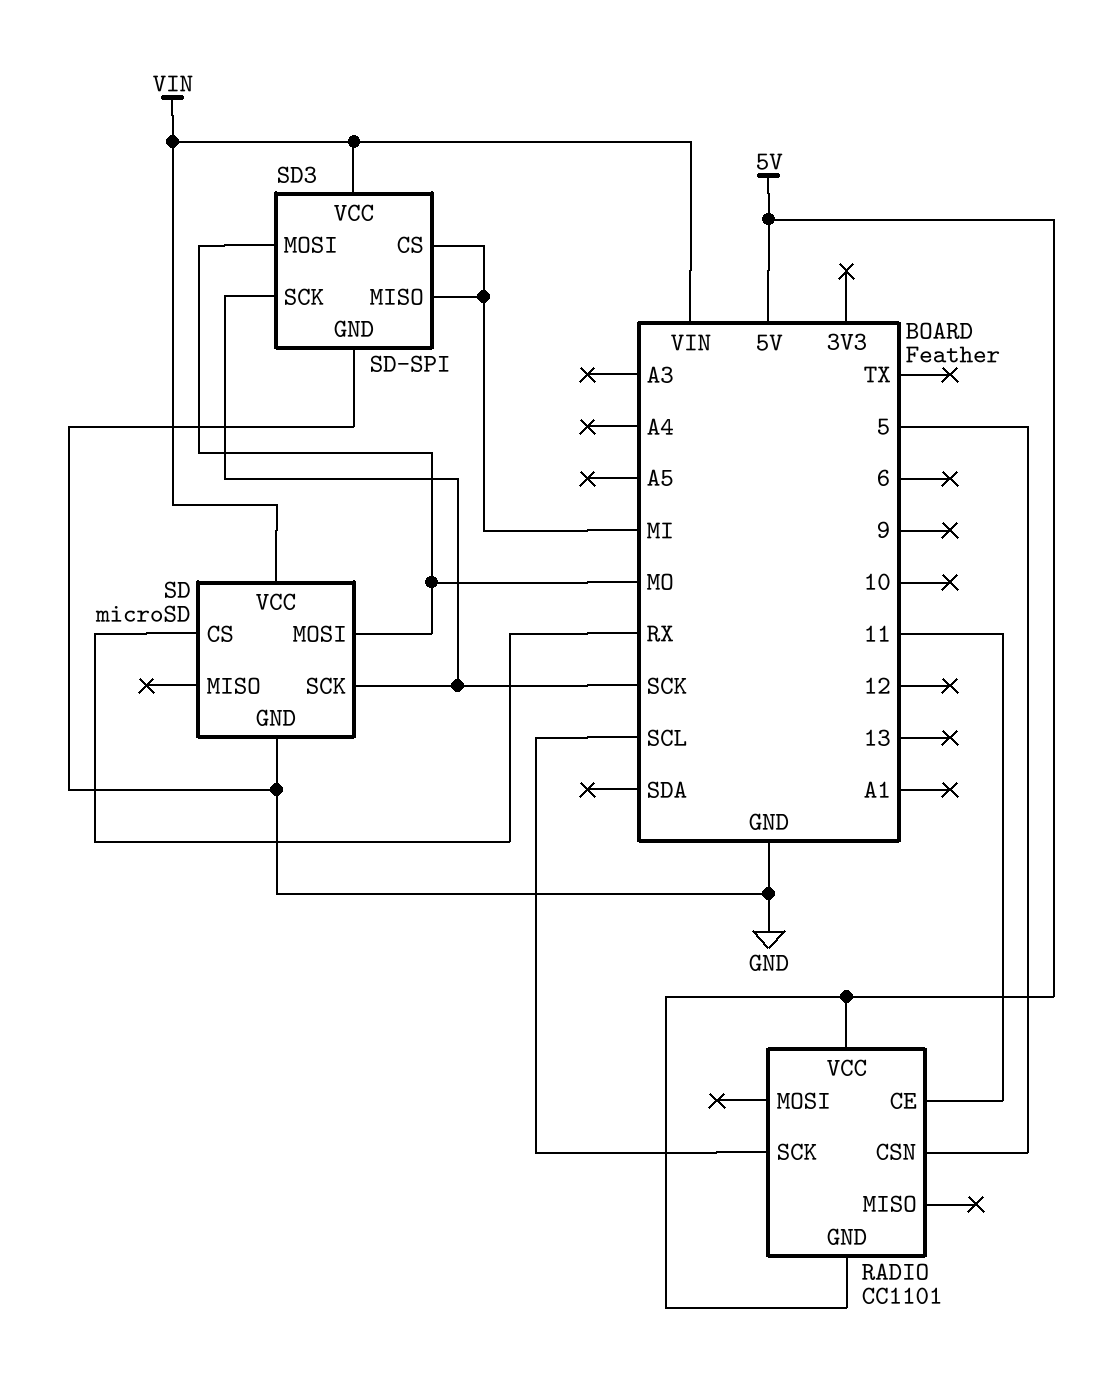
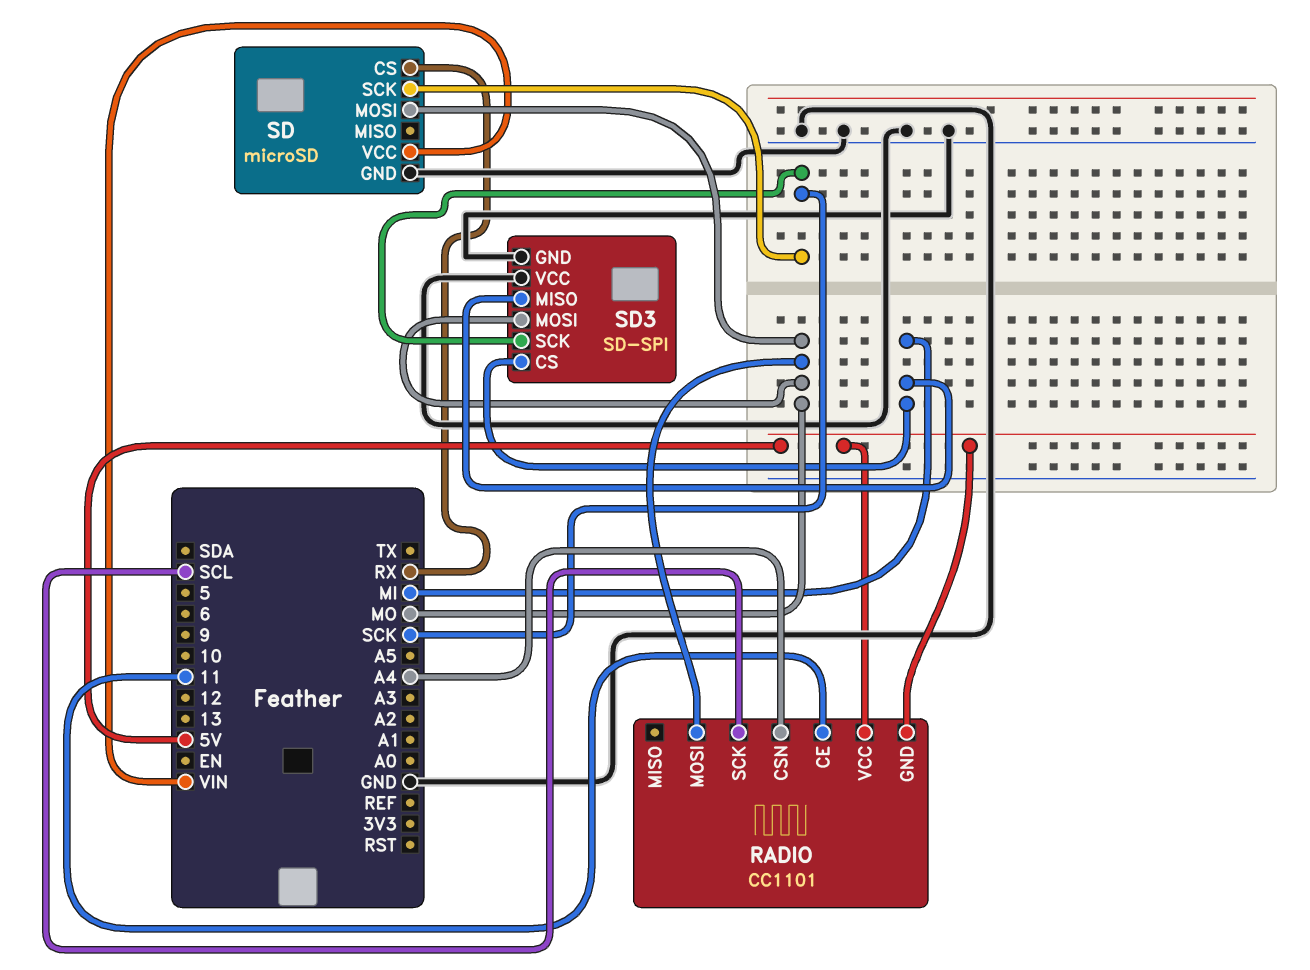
RADIO pin CSN: 5 -> A4
RADIO pin MOSI: none -> MO
SD3 pin VCC: VIN -> GND

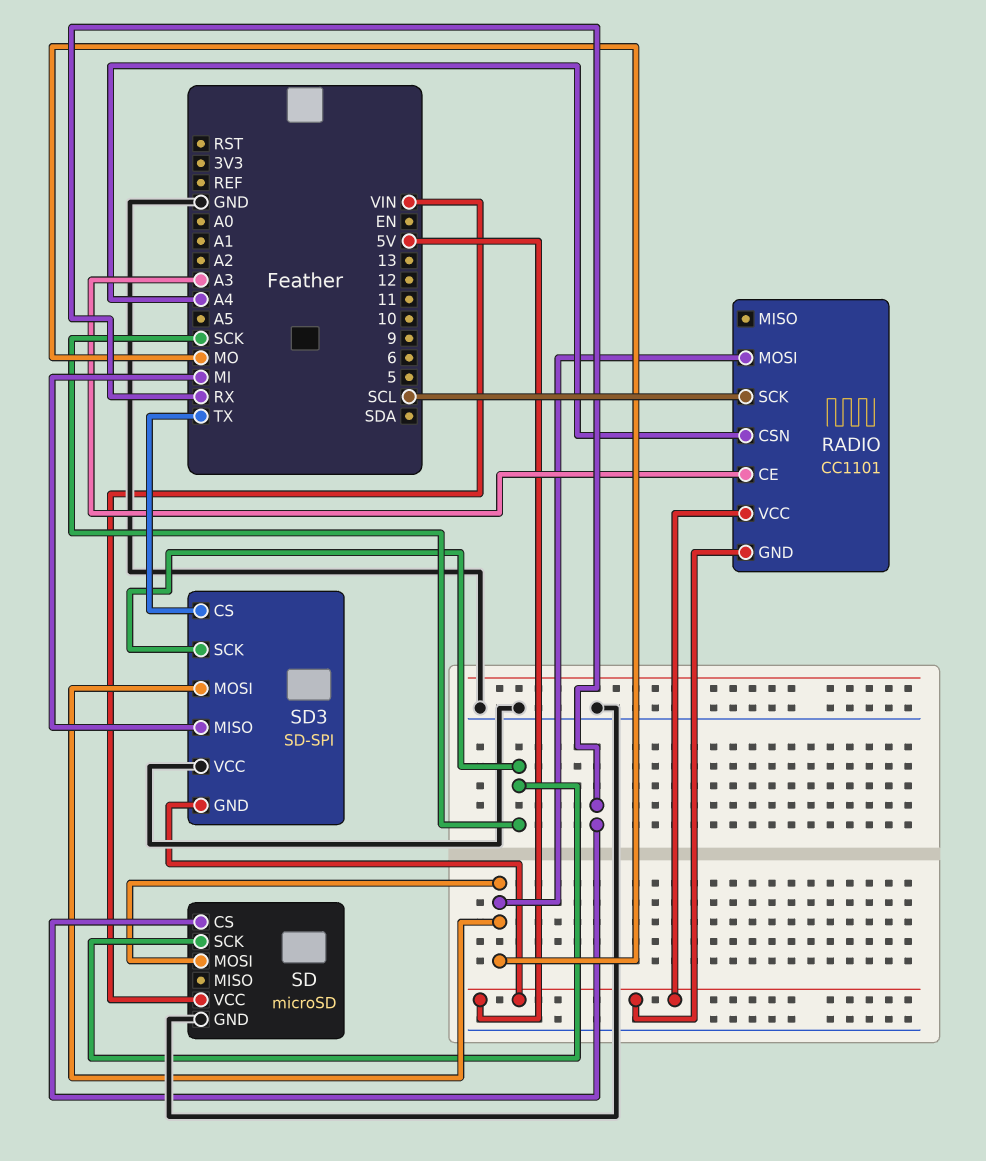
RADIO pin CE: 11 -> A3
SD3 pin CS: MI -> TX
SD3 pin GND: GND -> 5V

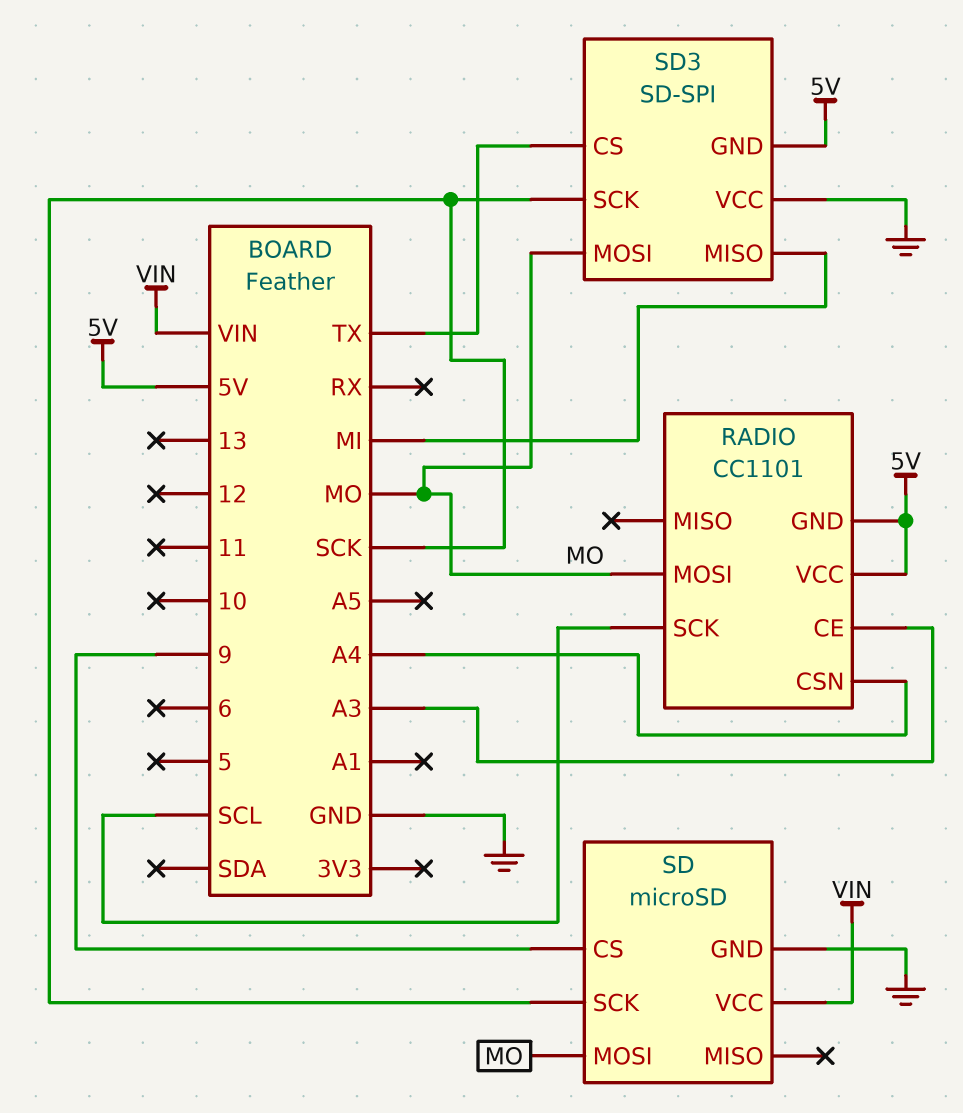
SD pin CS: RX -> 9

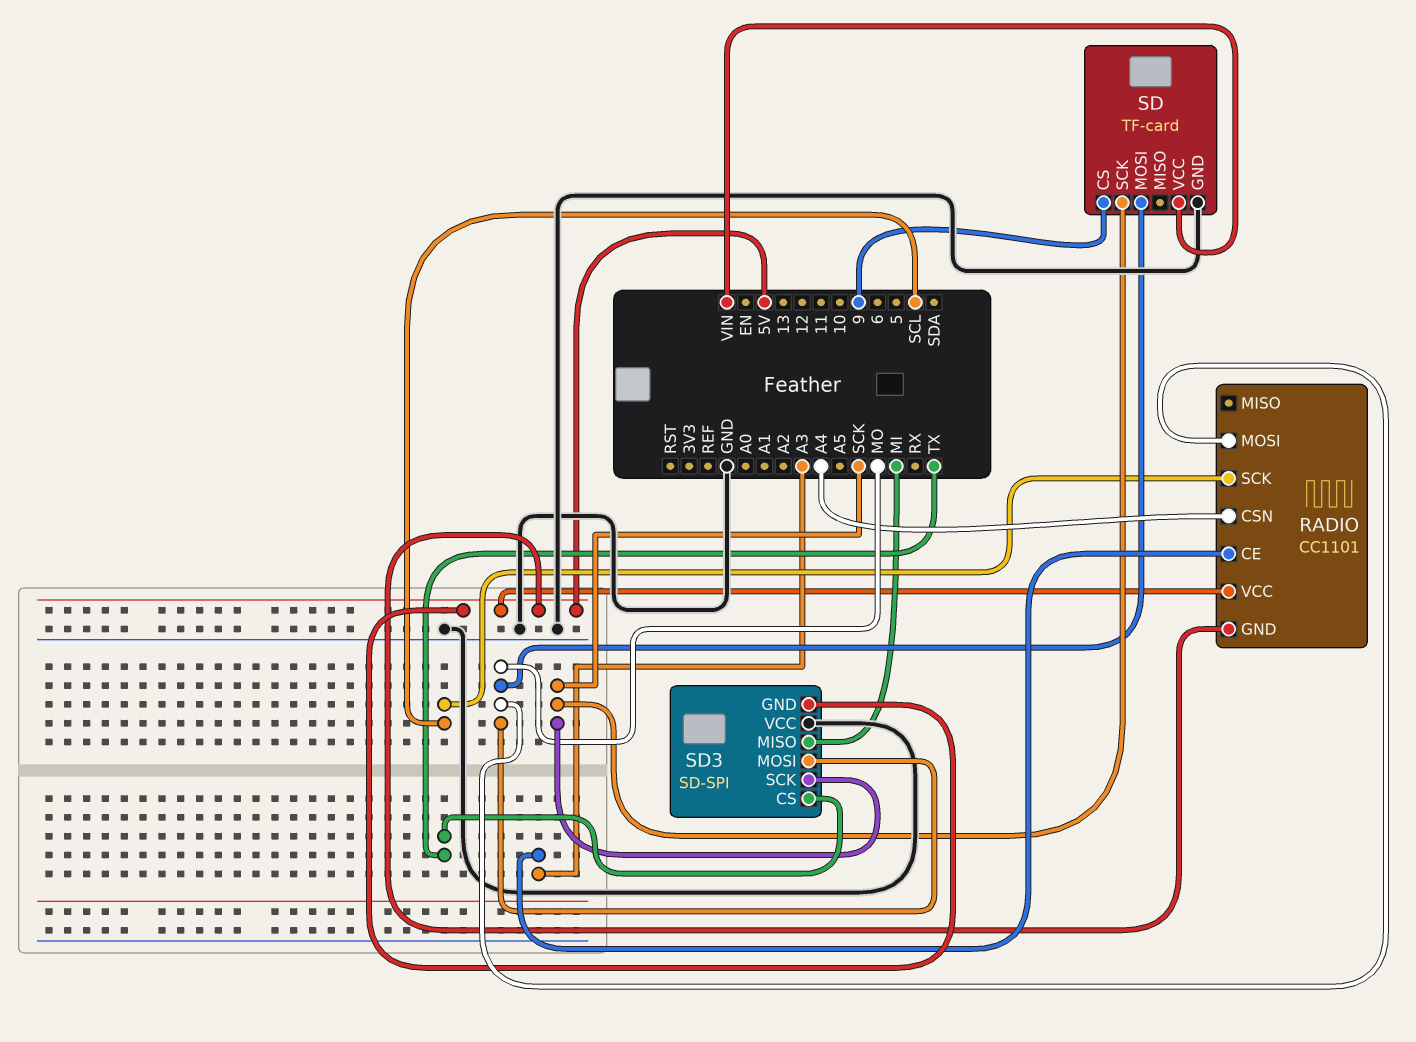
SD: microSD -> TF-card

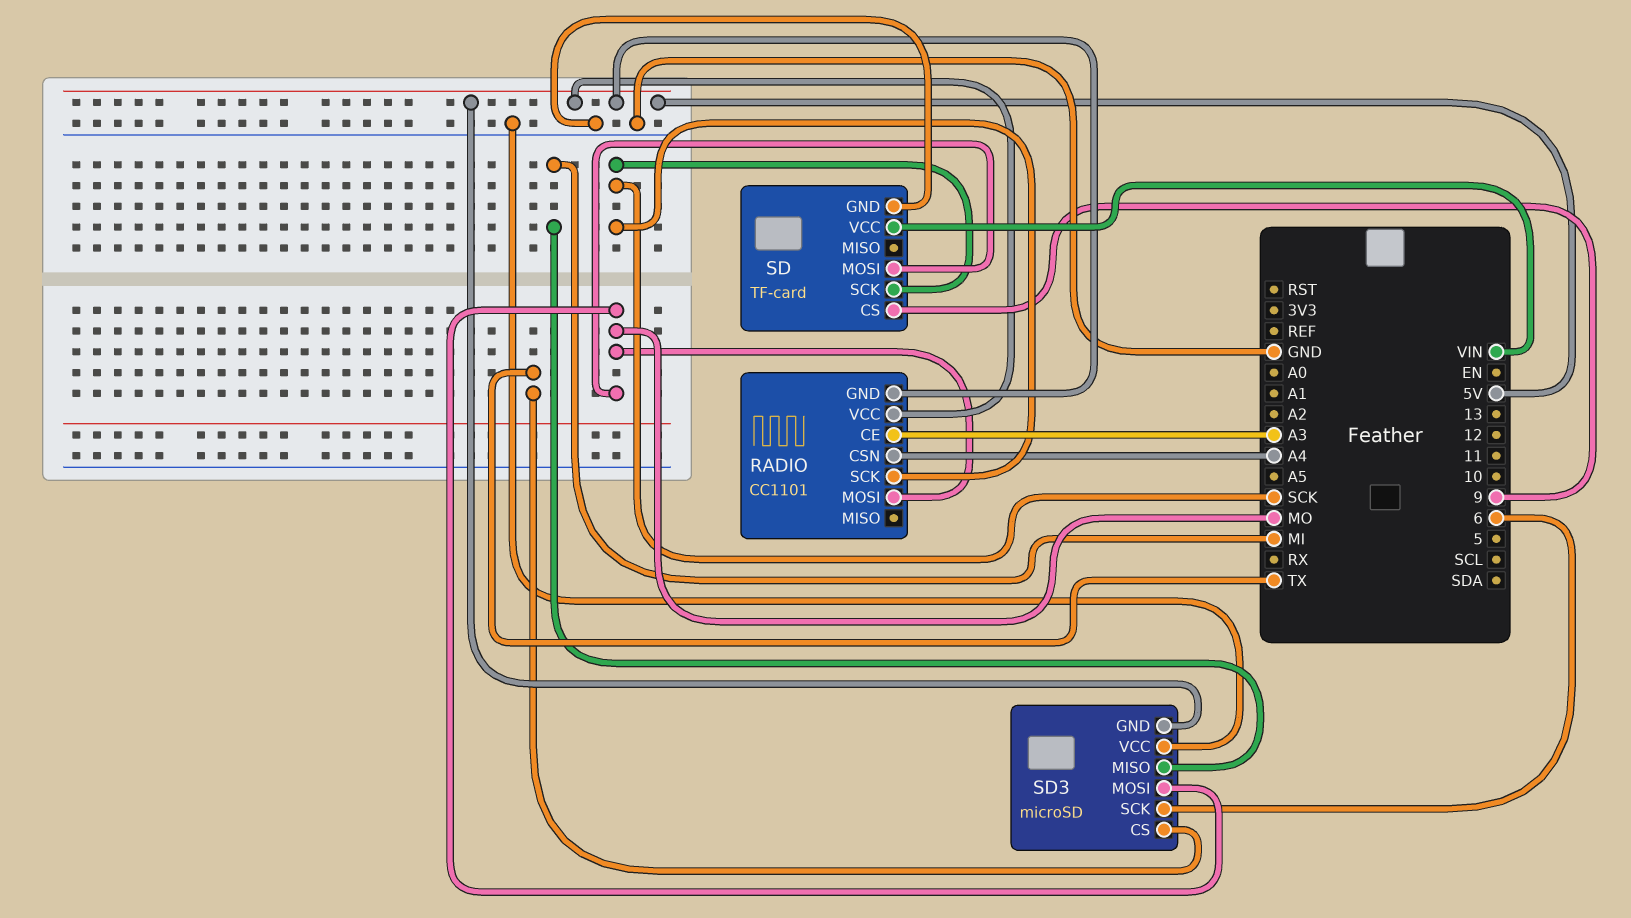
RADIO pin SCK: SCL -> SCK
SD3: SD-SPI -> microSD
SD3 pin SCK: SCK -> 6

